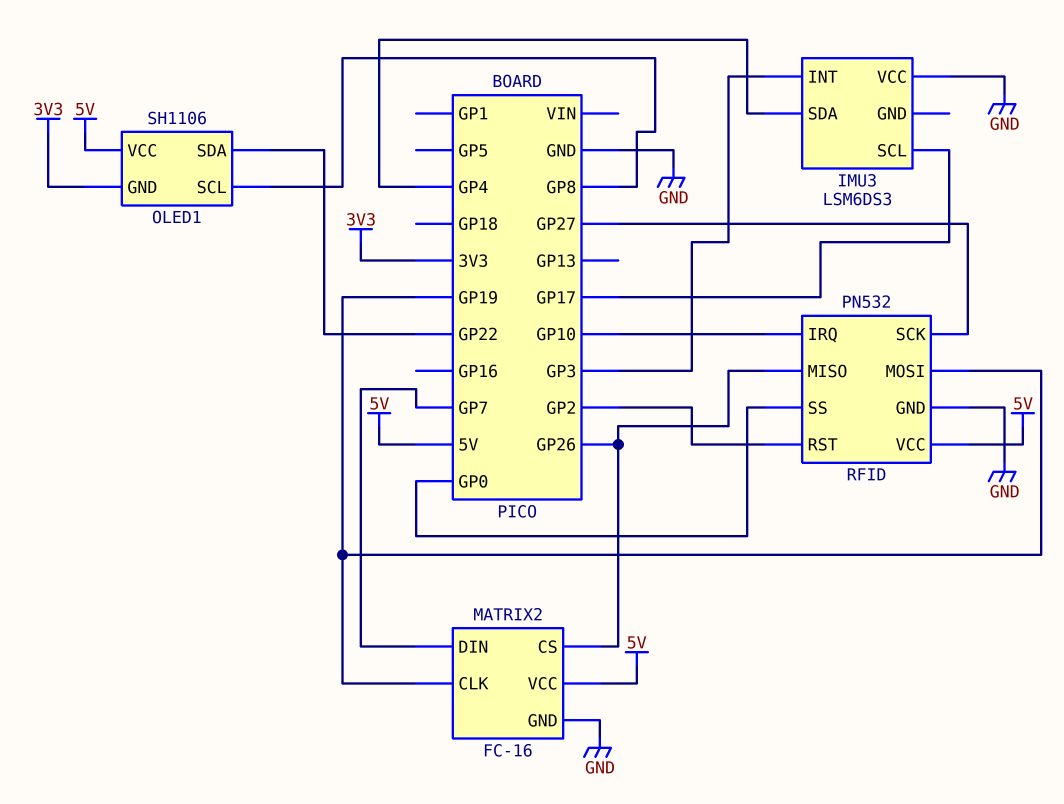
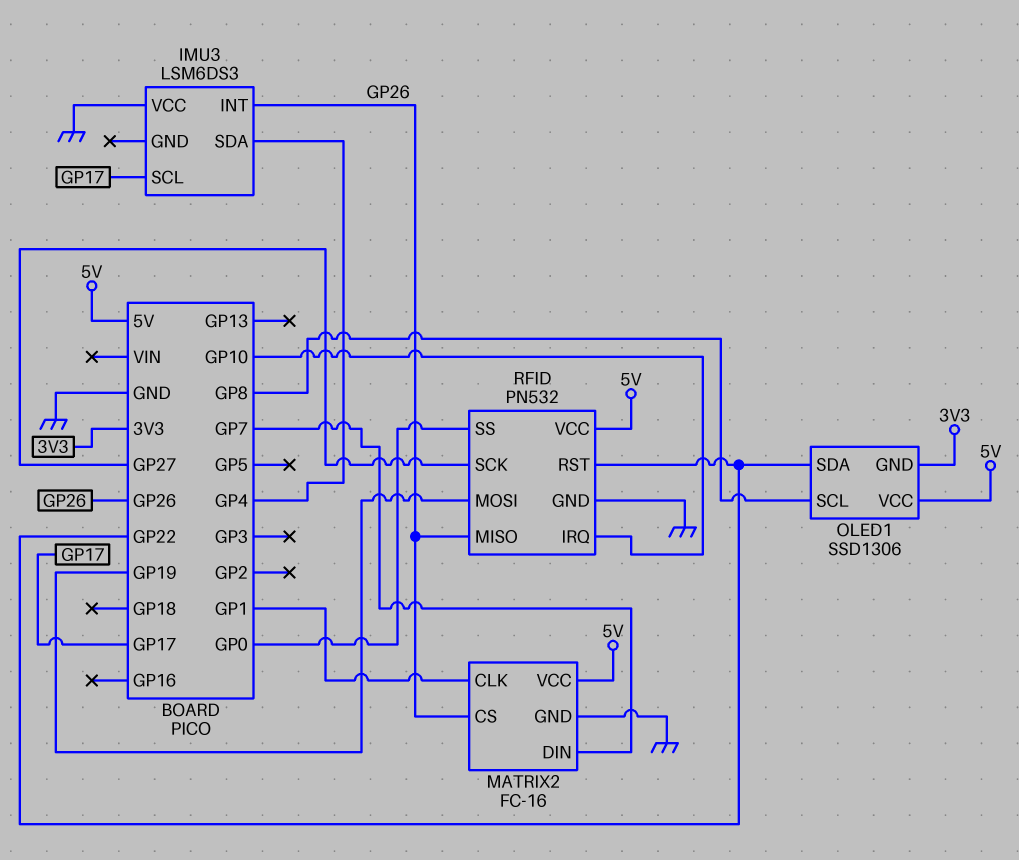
IMU3 pin INT: GP3 -> GP26
MATRIX2 pin CLK: GP19 -> GP1
OLED1: SH1106 -> SSD1306
RFID pin RST: GP2 -> GP22

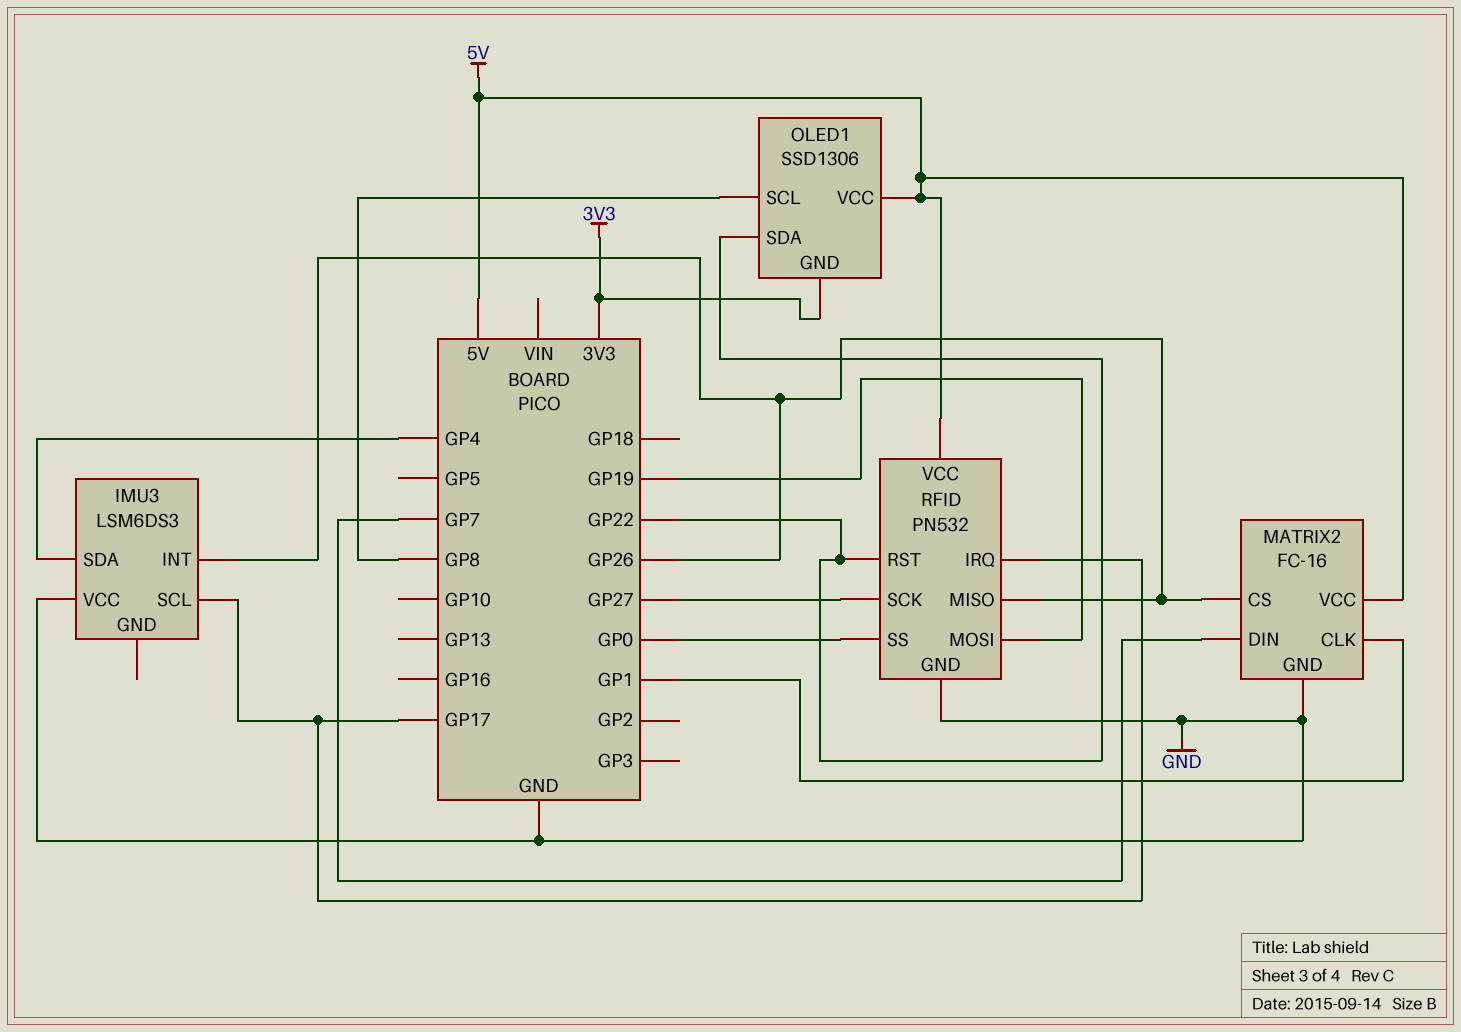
RFID pin IRQ: GP10 -> GP17

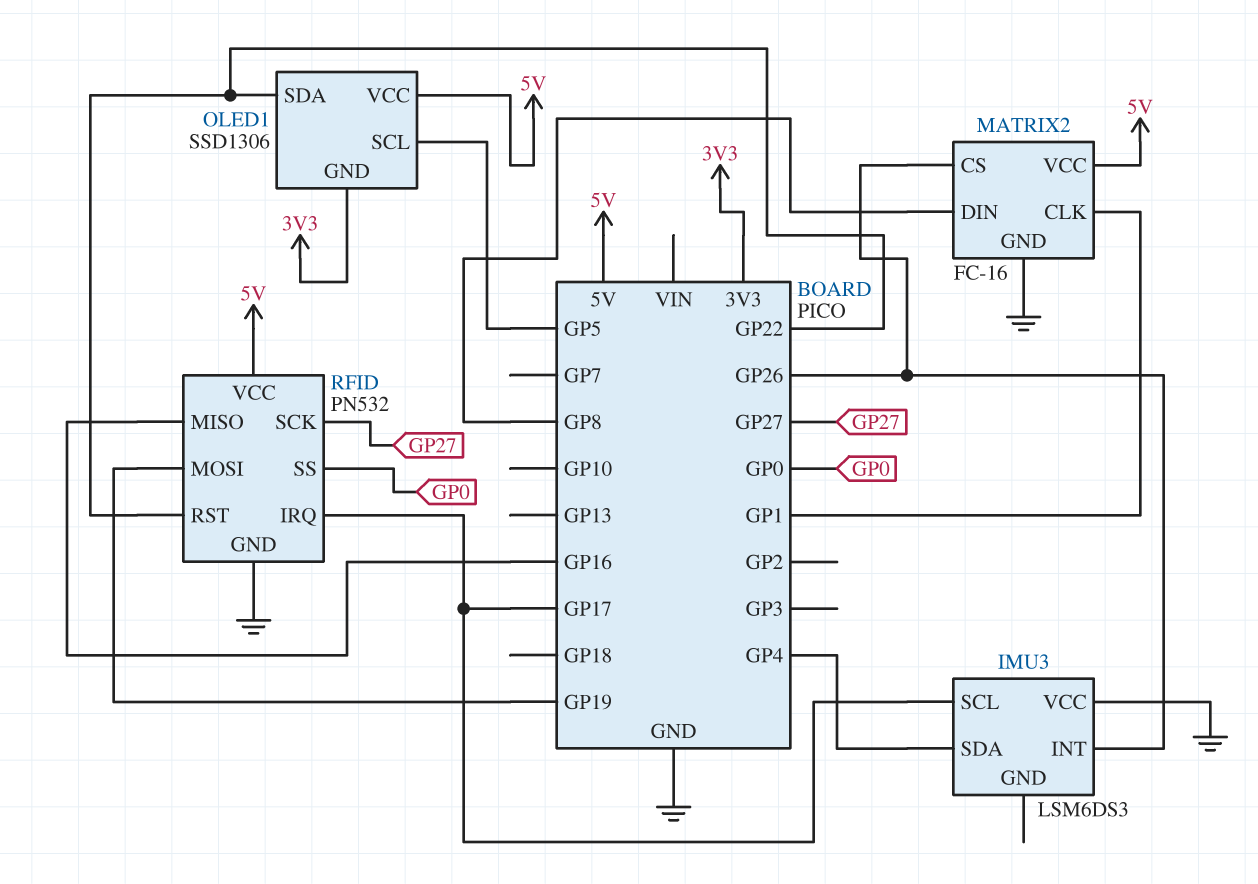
MATRIX2 pin DIN: GP7 -> GP8
OLED1 pin SCL: GP8 -> GP5
RFID pin MISO: GP26 -> GP16

